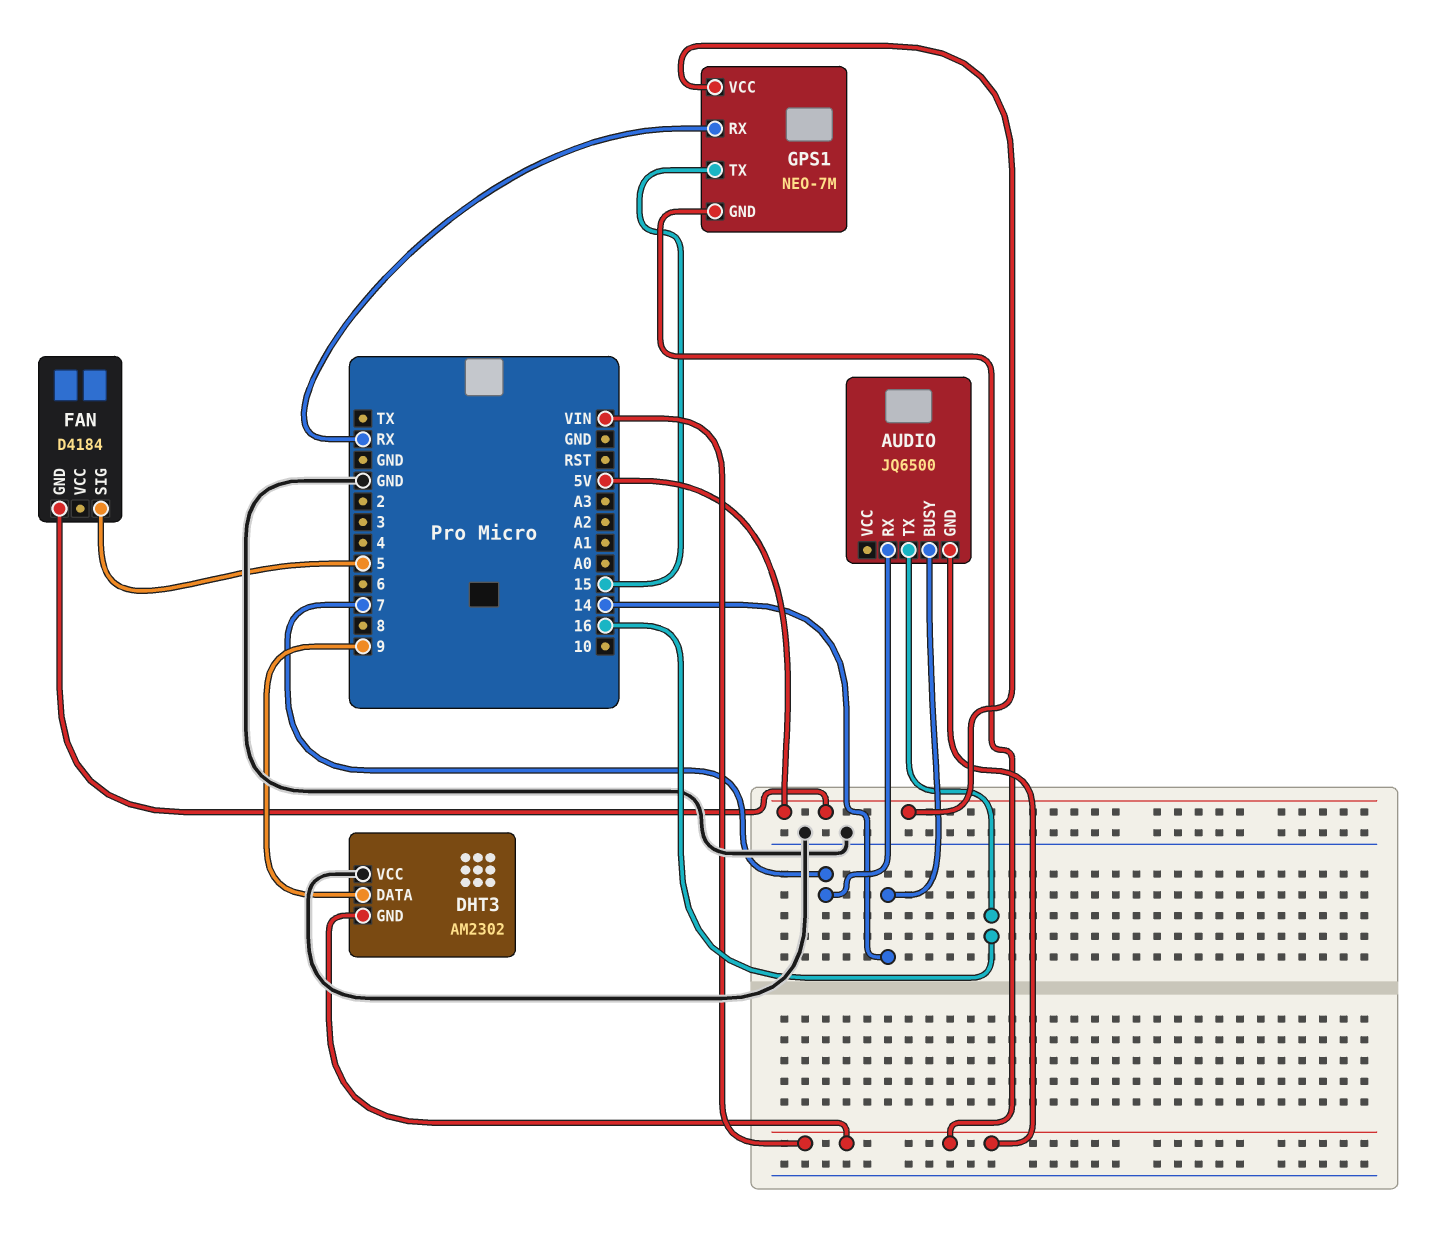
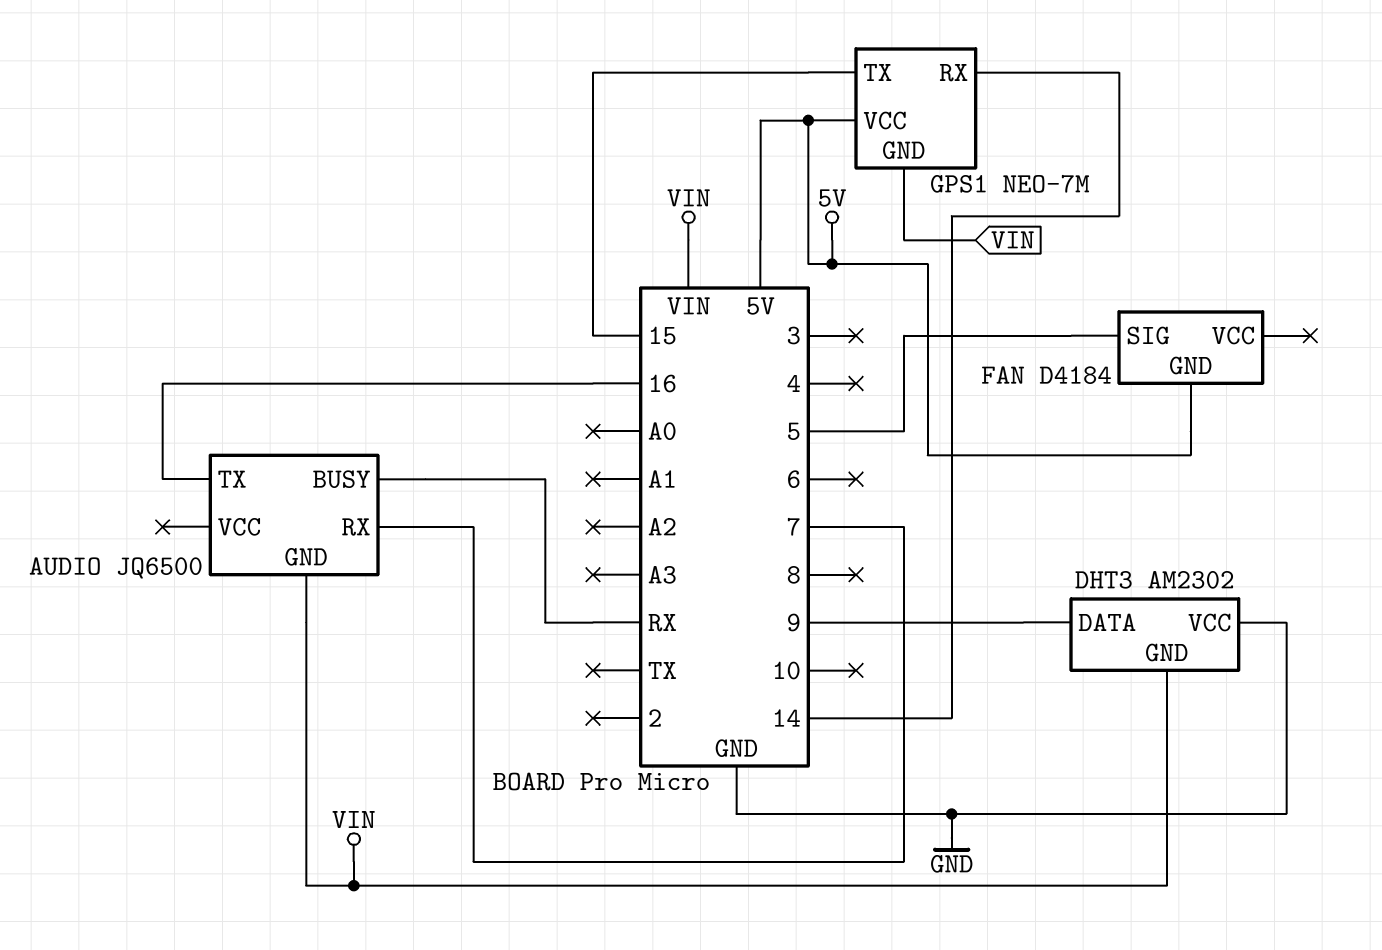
AUDIO pin BUSY: 14 -> RX
GPS1 pin RX: RX -> 14

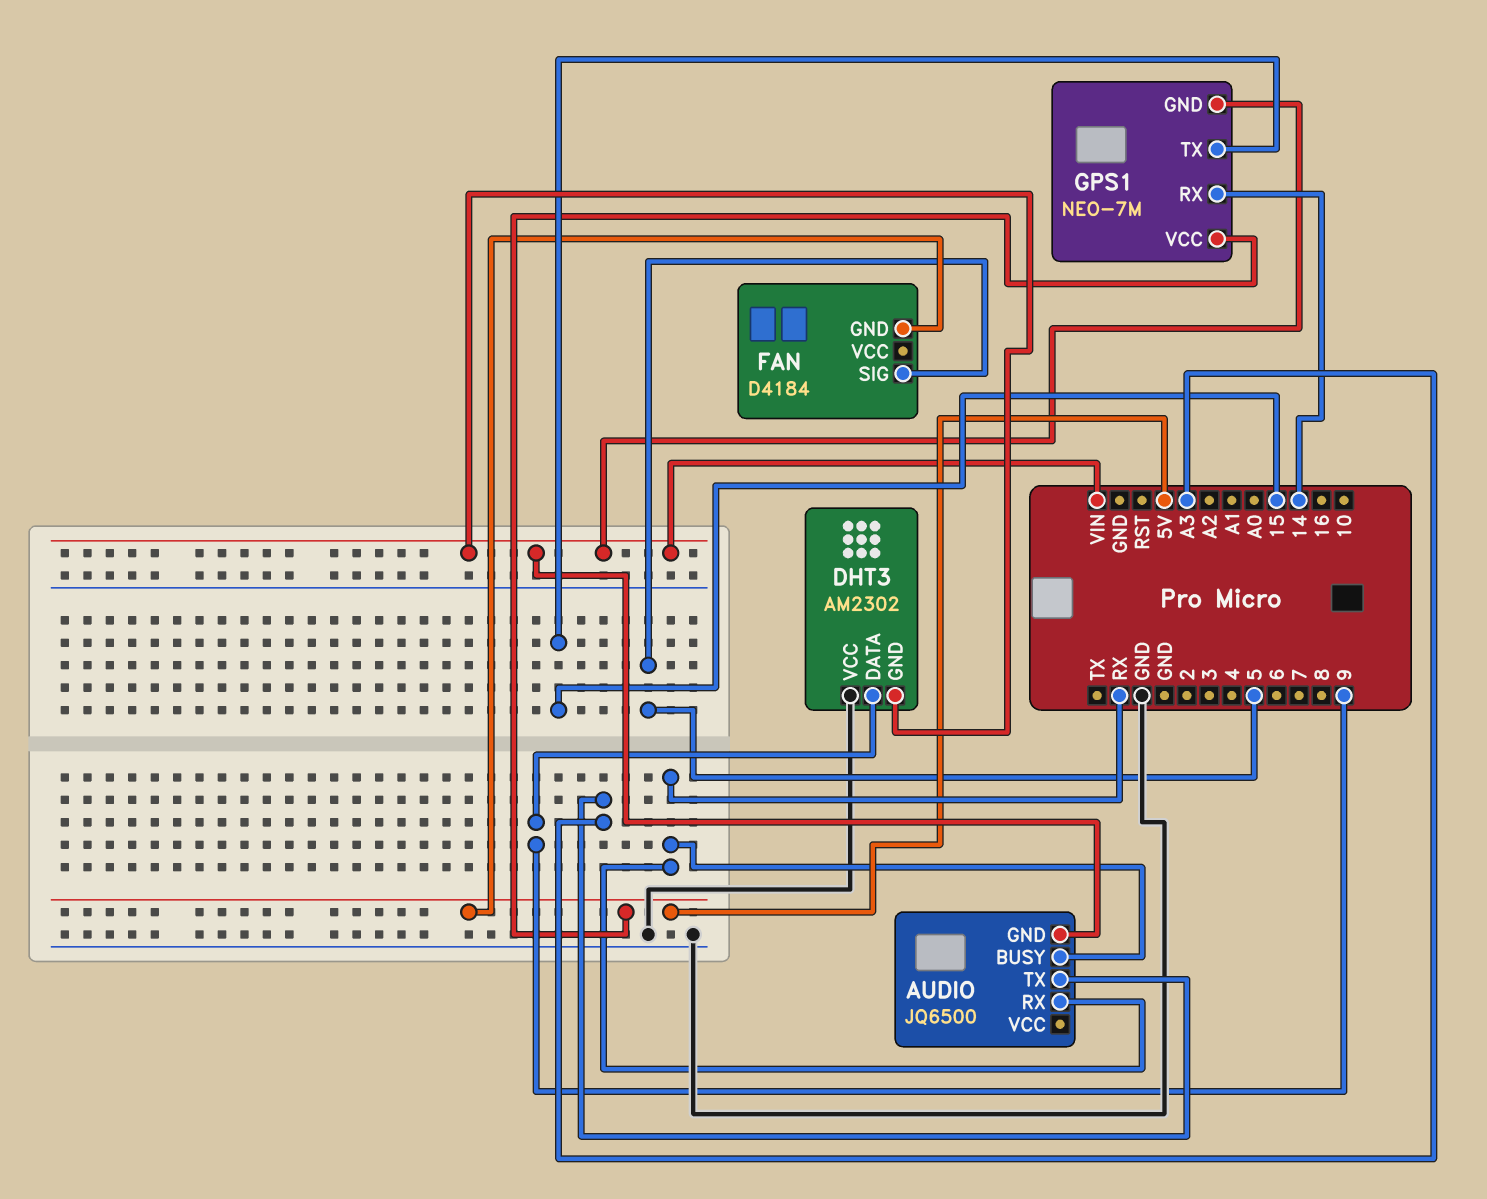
AUDIO pin RX: 7 -> RX
AUDIO pin TX: 16 -> A3

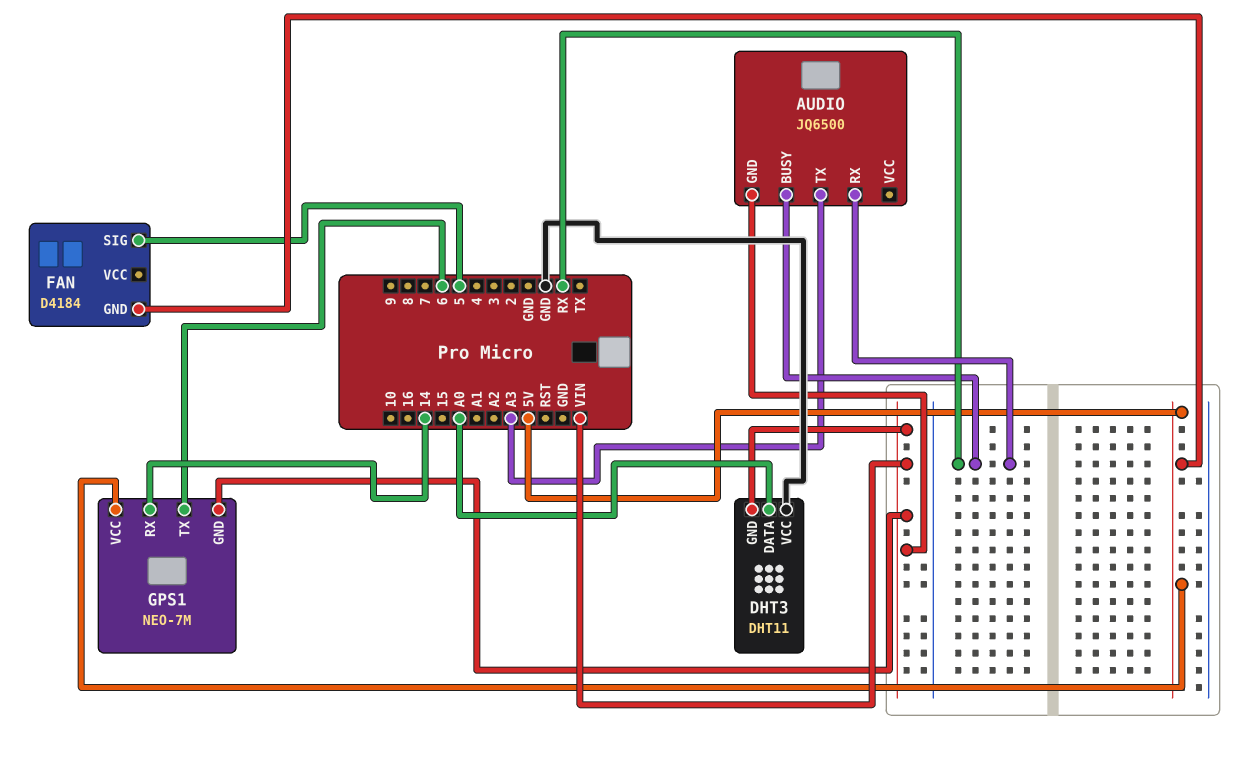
DHT3: AM2302 -> DHT11
DHT3 pin DATA: 9 -> A0
GPS1 pin TX: 15 -> 6

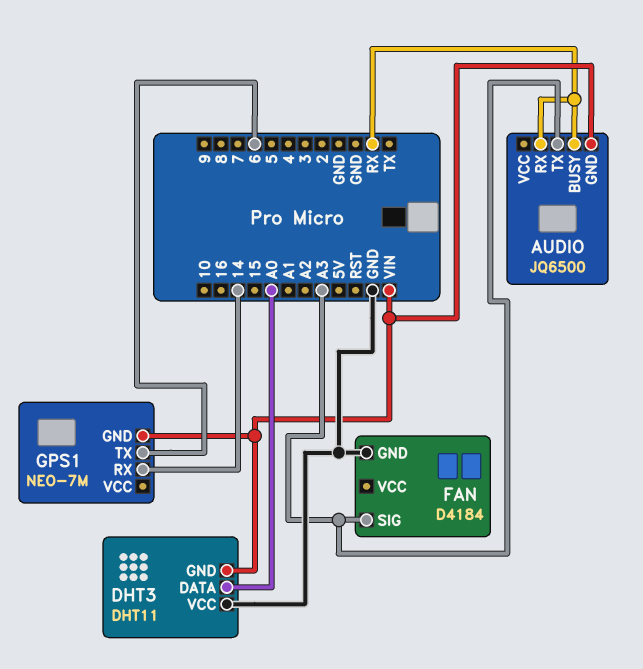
FAN pin GND: 5V -> GND
FAN pin SIG: 5 -> A3
GPS1 pin VCC: 5V -> none

